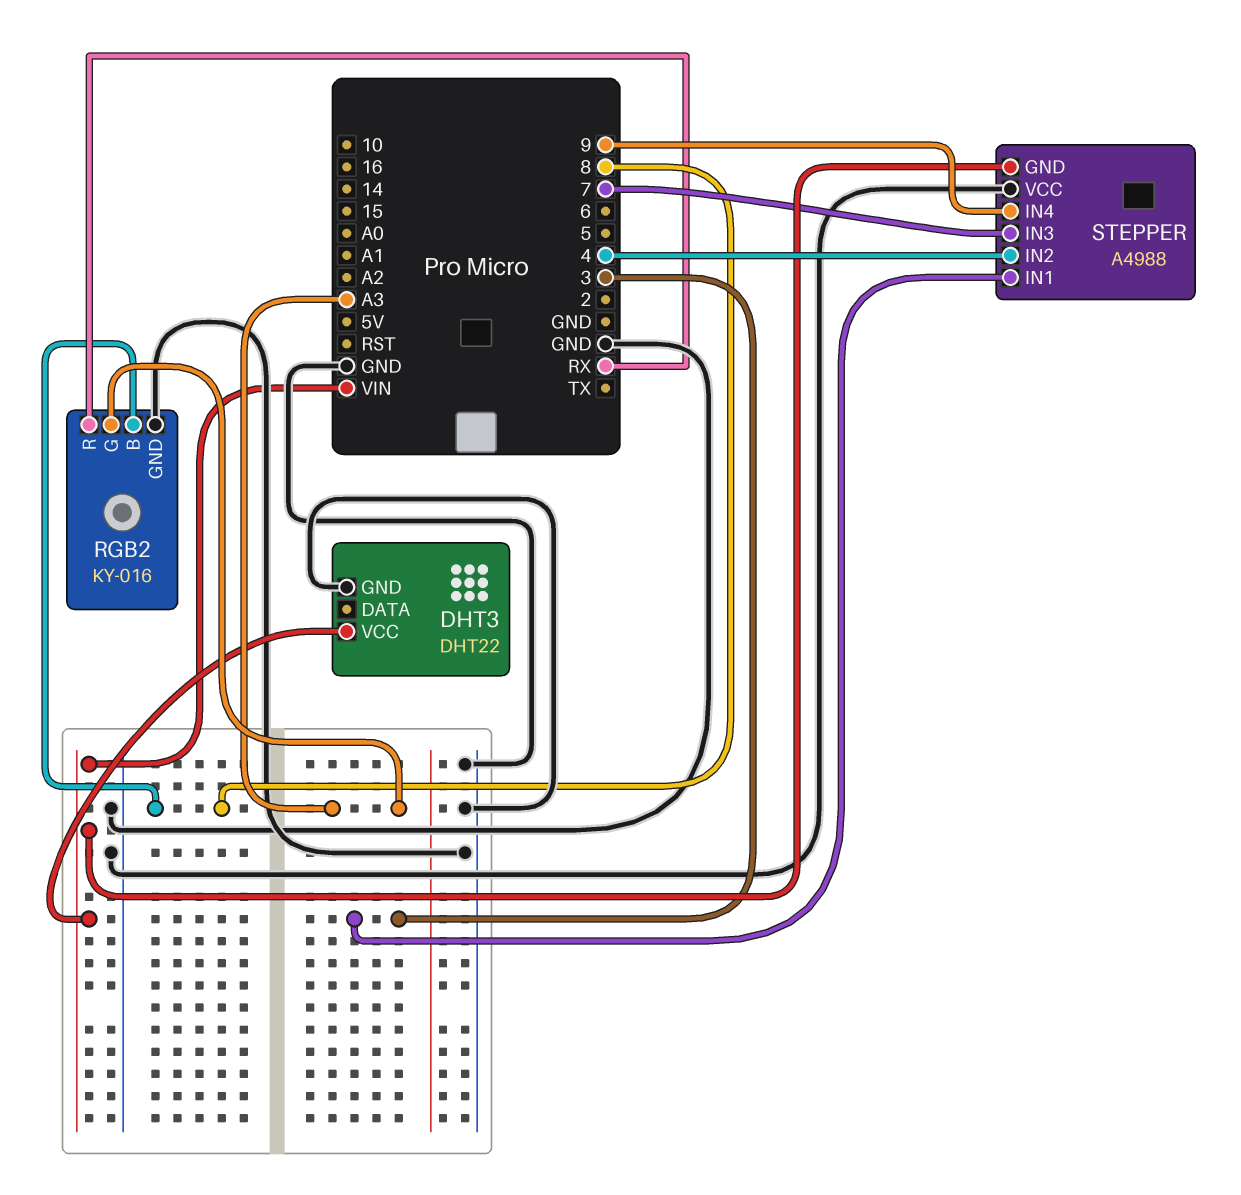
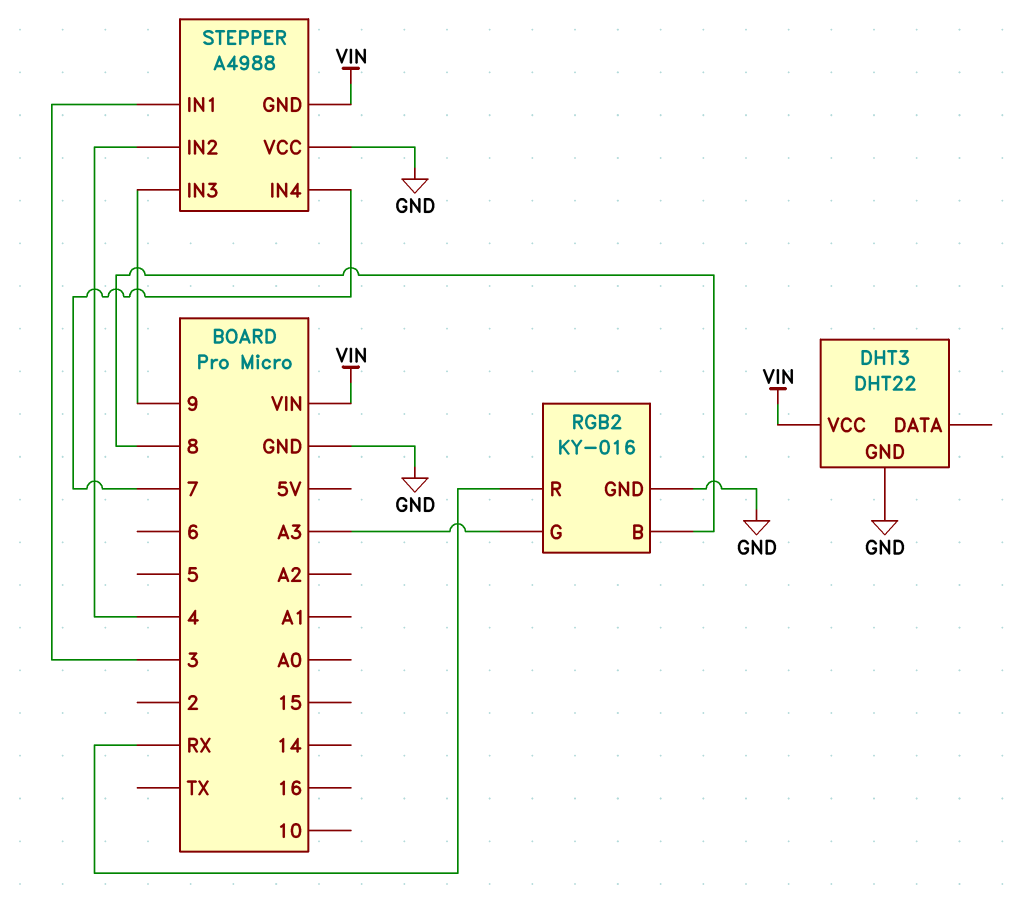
STEPPER pin IN3: 7 -> 9
STEPPER pin IN4: 9 -> 7

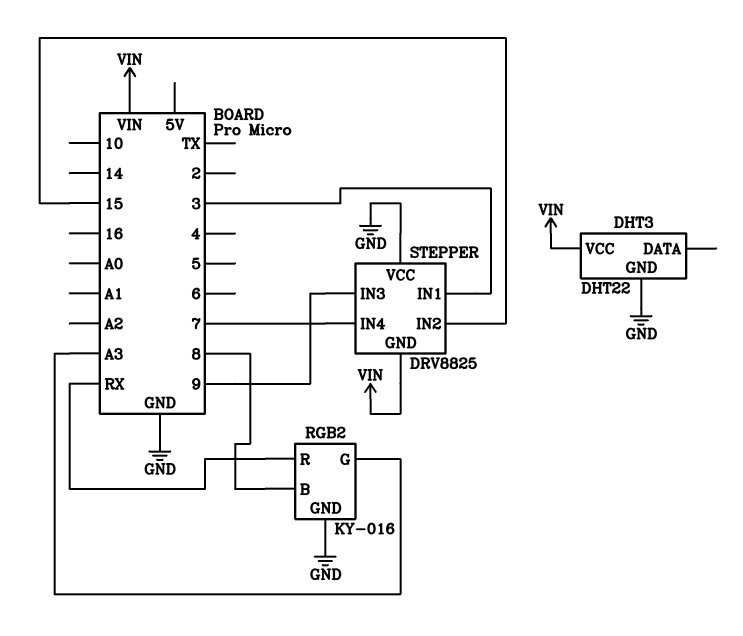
STEPPER: A4988 -> DRV8825
STEPPER pin IN2: 4 -> 15

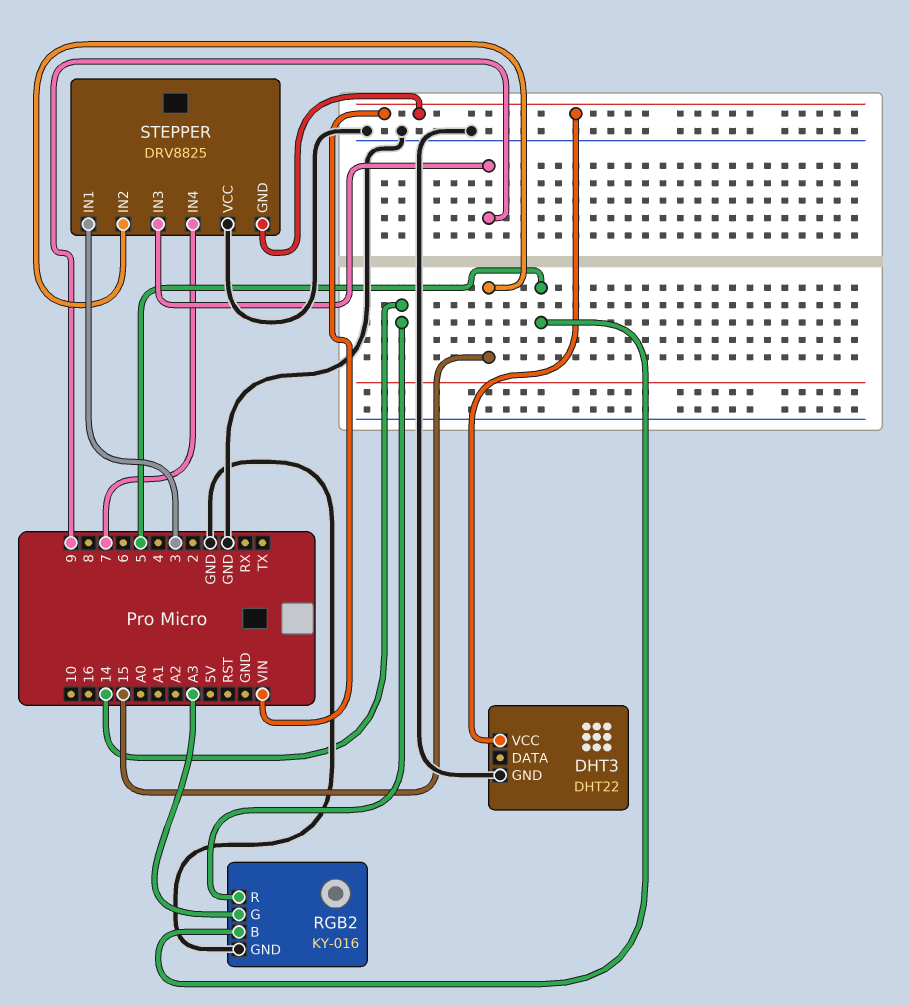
RGB2 pin B: 8 -> 5
RGB2 pin R: RX -> 14

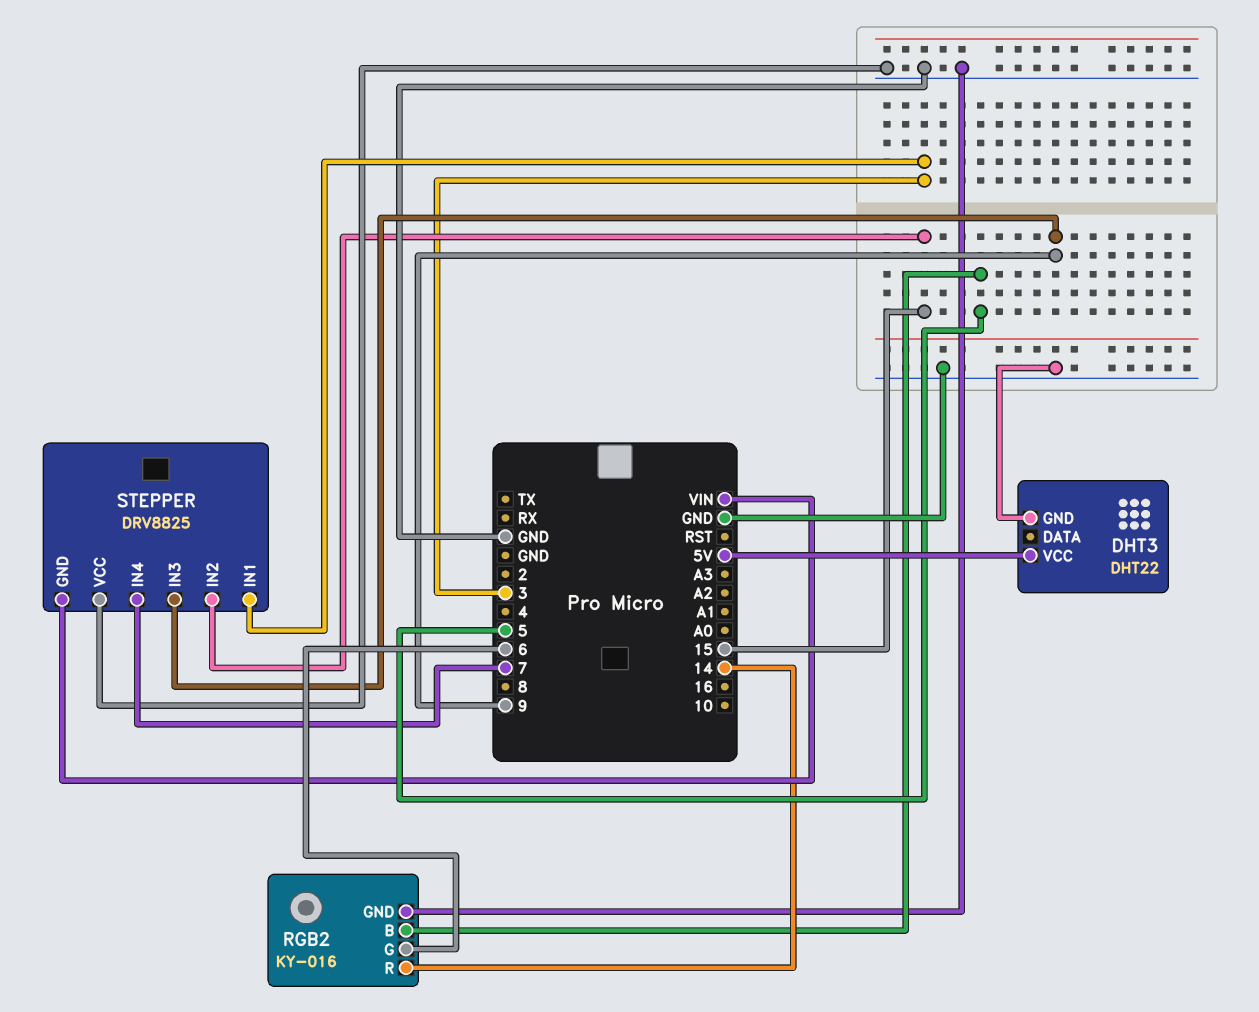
DHT3 pin VCC: VIN -> 5V
RGB2 pin G: A3 -> 6

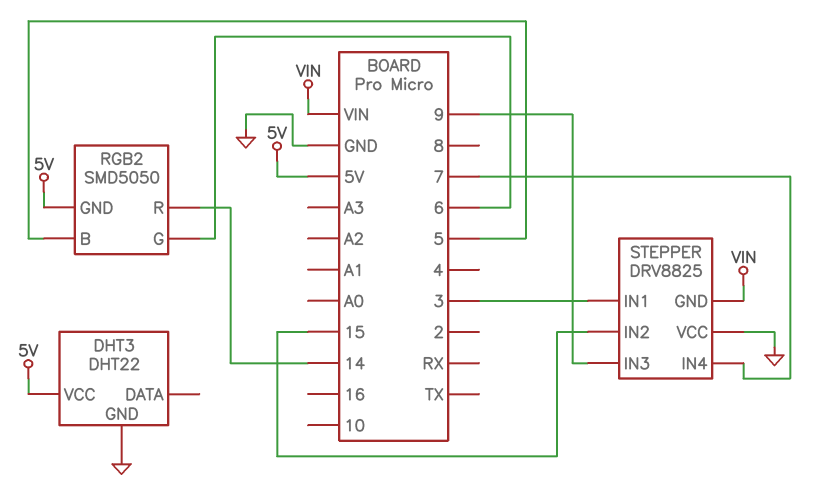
RGB2: KY-016 -> SMD5050
RGB2 pin GND: GND -> 5V

